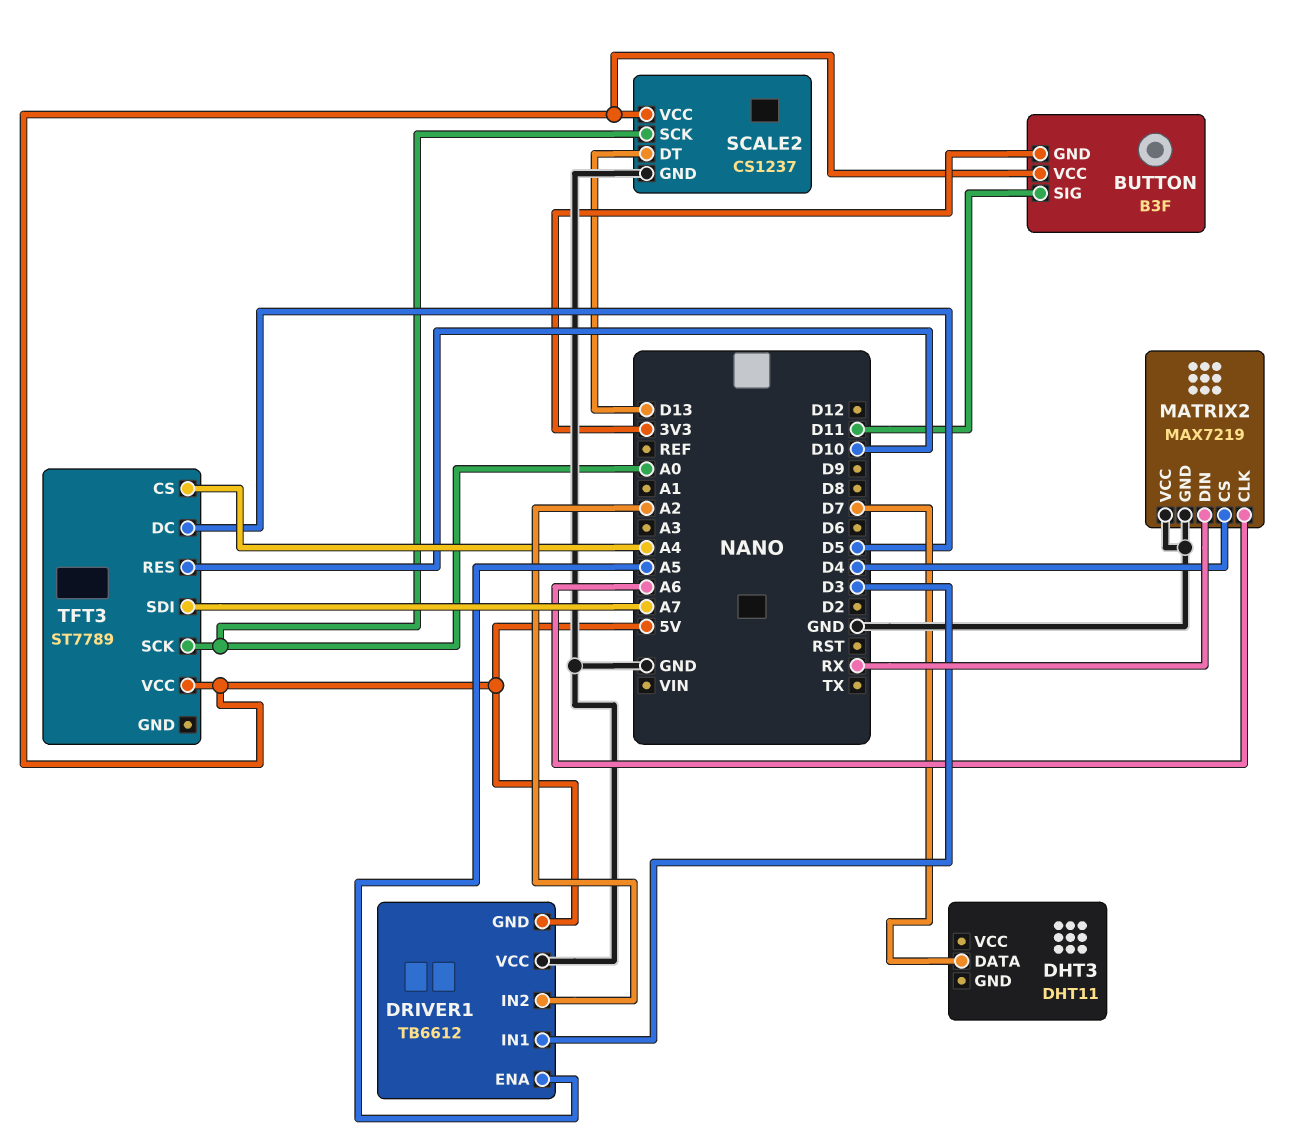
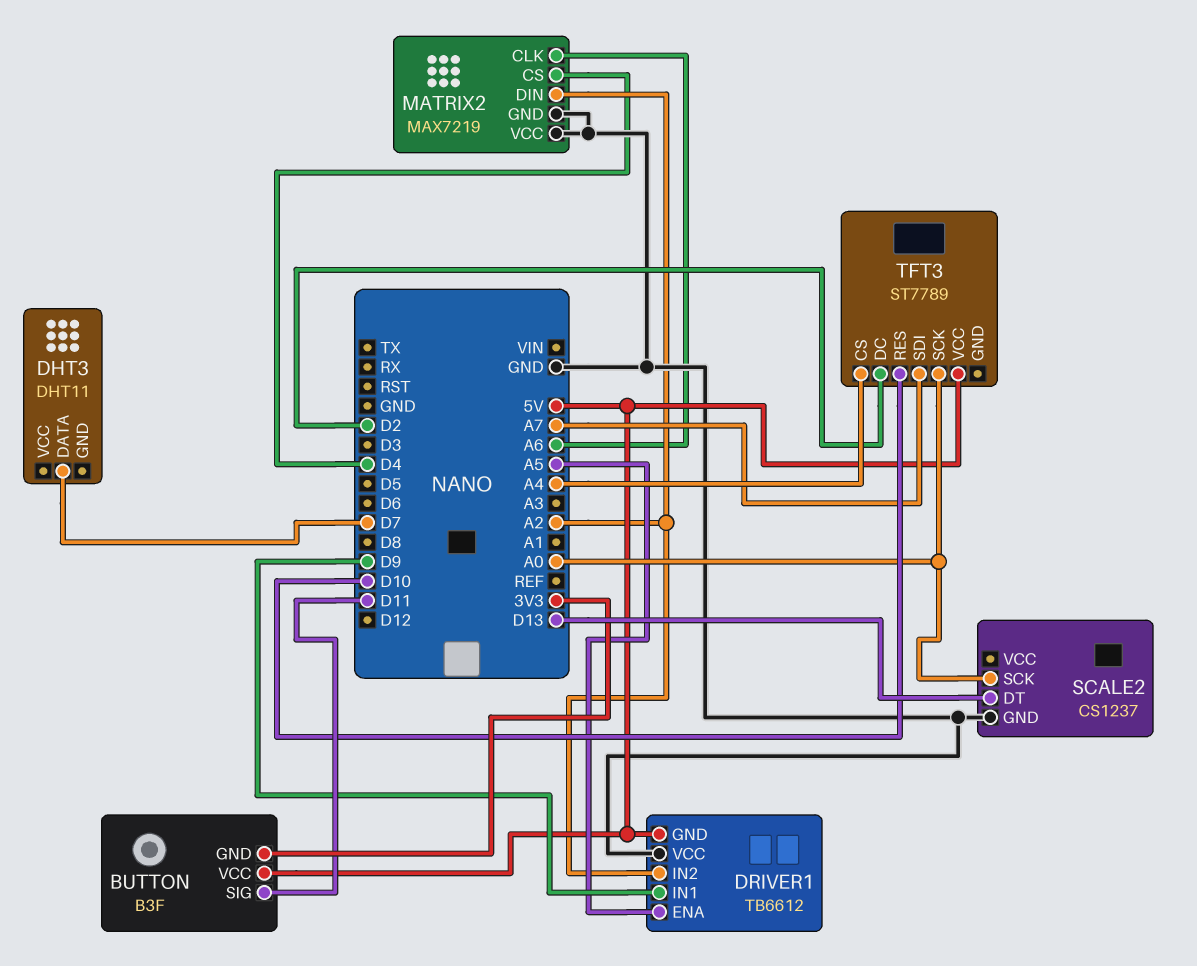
DRIVER1 pin IN1: D3 -> D9
MATRIX2 pin DIN: RX -> A2
SCALE2 pin VCC: 5V -> none
TFT3 pin DC: D5 -> D2

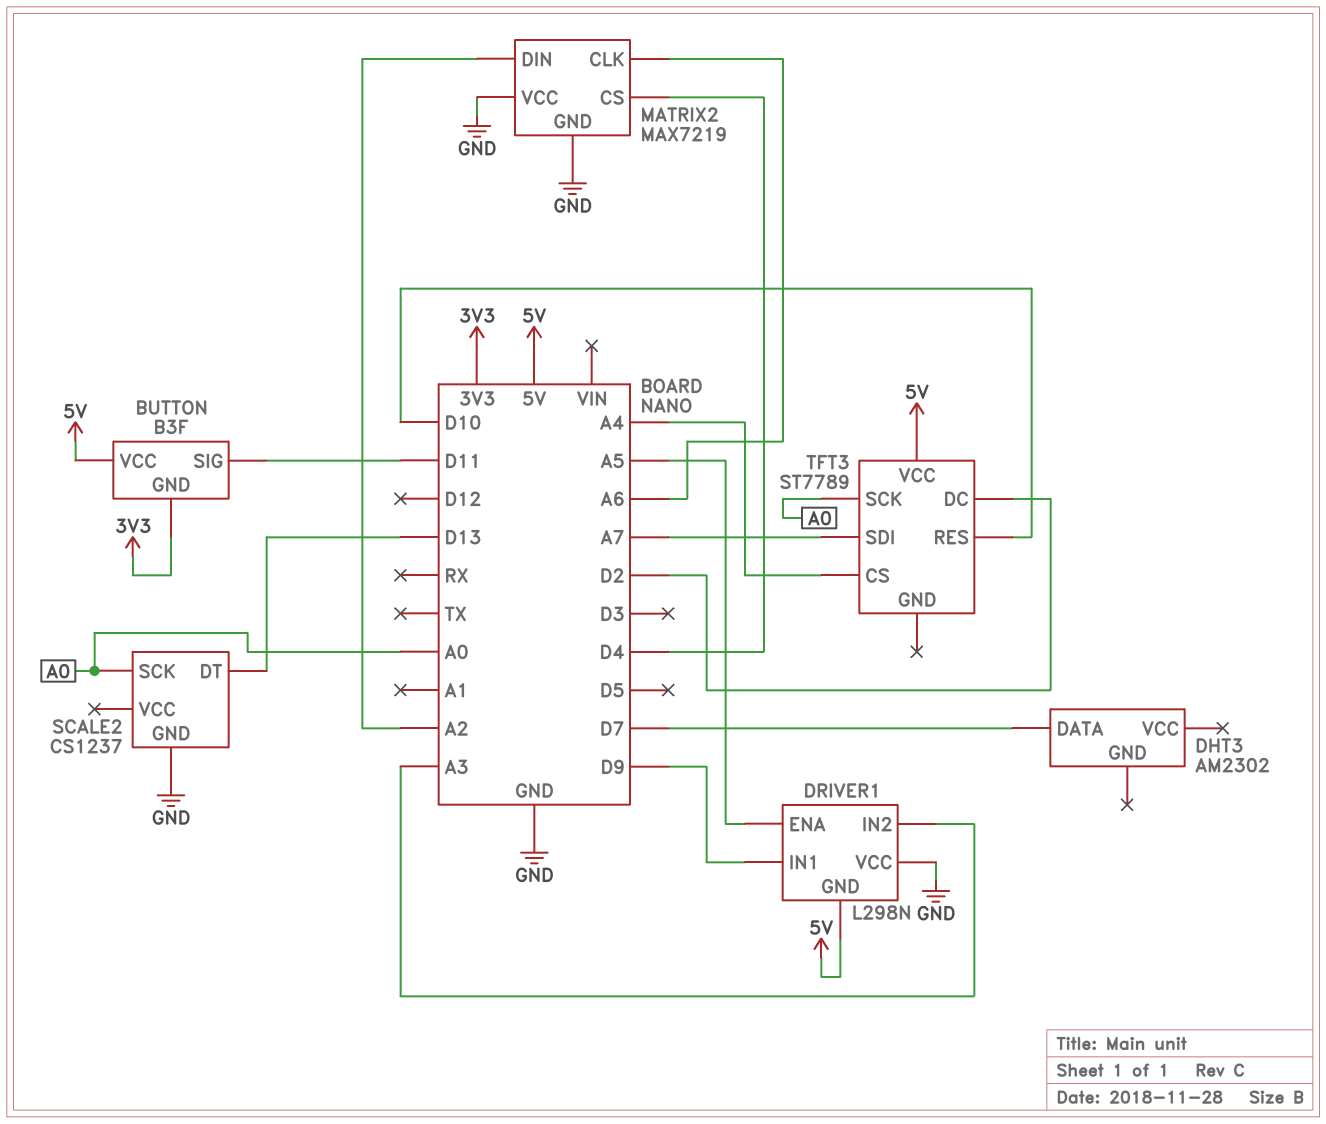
DHT3: DHT11 -> AM2302
DRIVER1: TB6612 -> L298N
DRIVER1 pin IN2: A2 -> A3

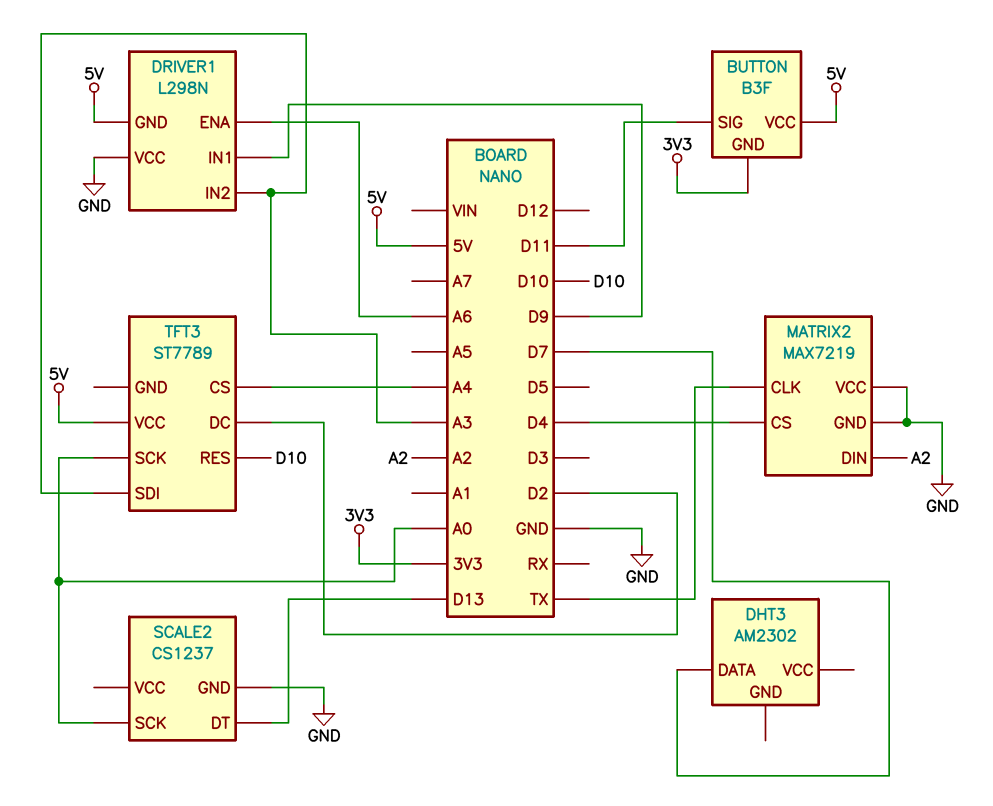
DRIVER1 pin ENA: A5 -> A6
MATRIX2 pin CLK: A6 -> TX
TFT3 pin SDI: A7 -> A3

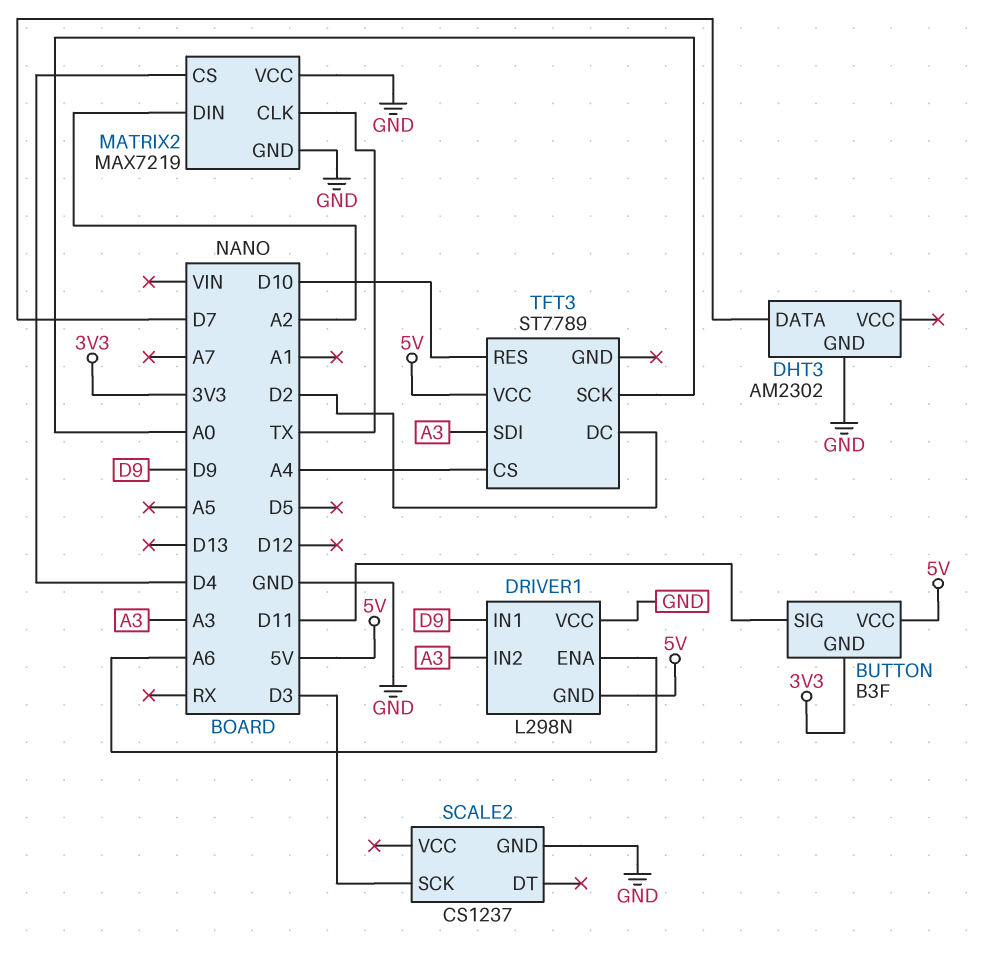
DHT3 pin GND: none -> GND
SCALE2 pin DT: D13 -> none
SCALE2 pin SCK: A0 -> D3

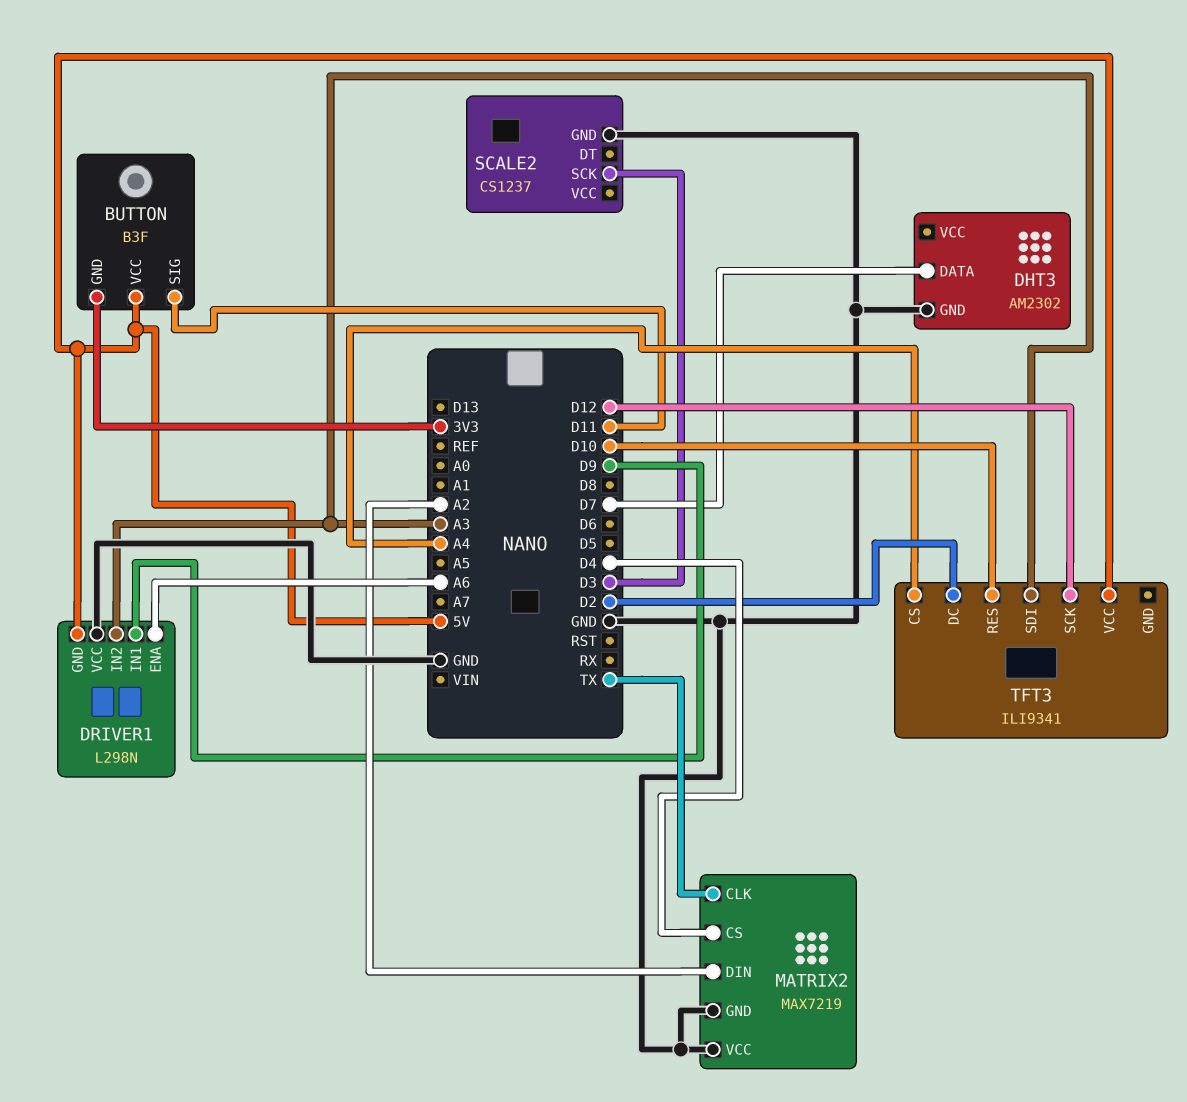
TFT3: ST7789 -> ILI9341
TFT3 pin SCK: A0 -> D12

